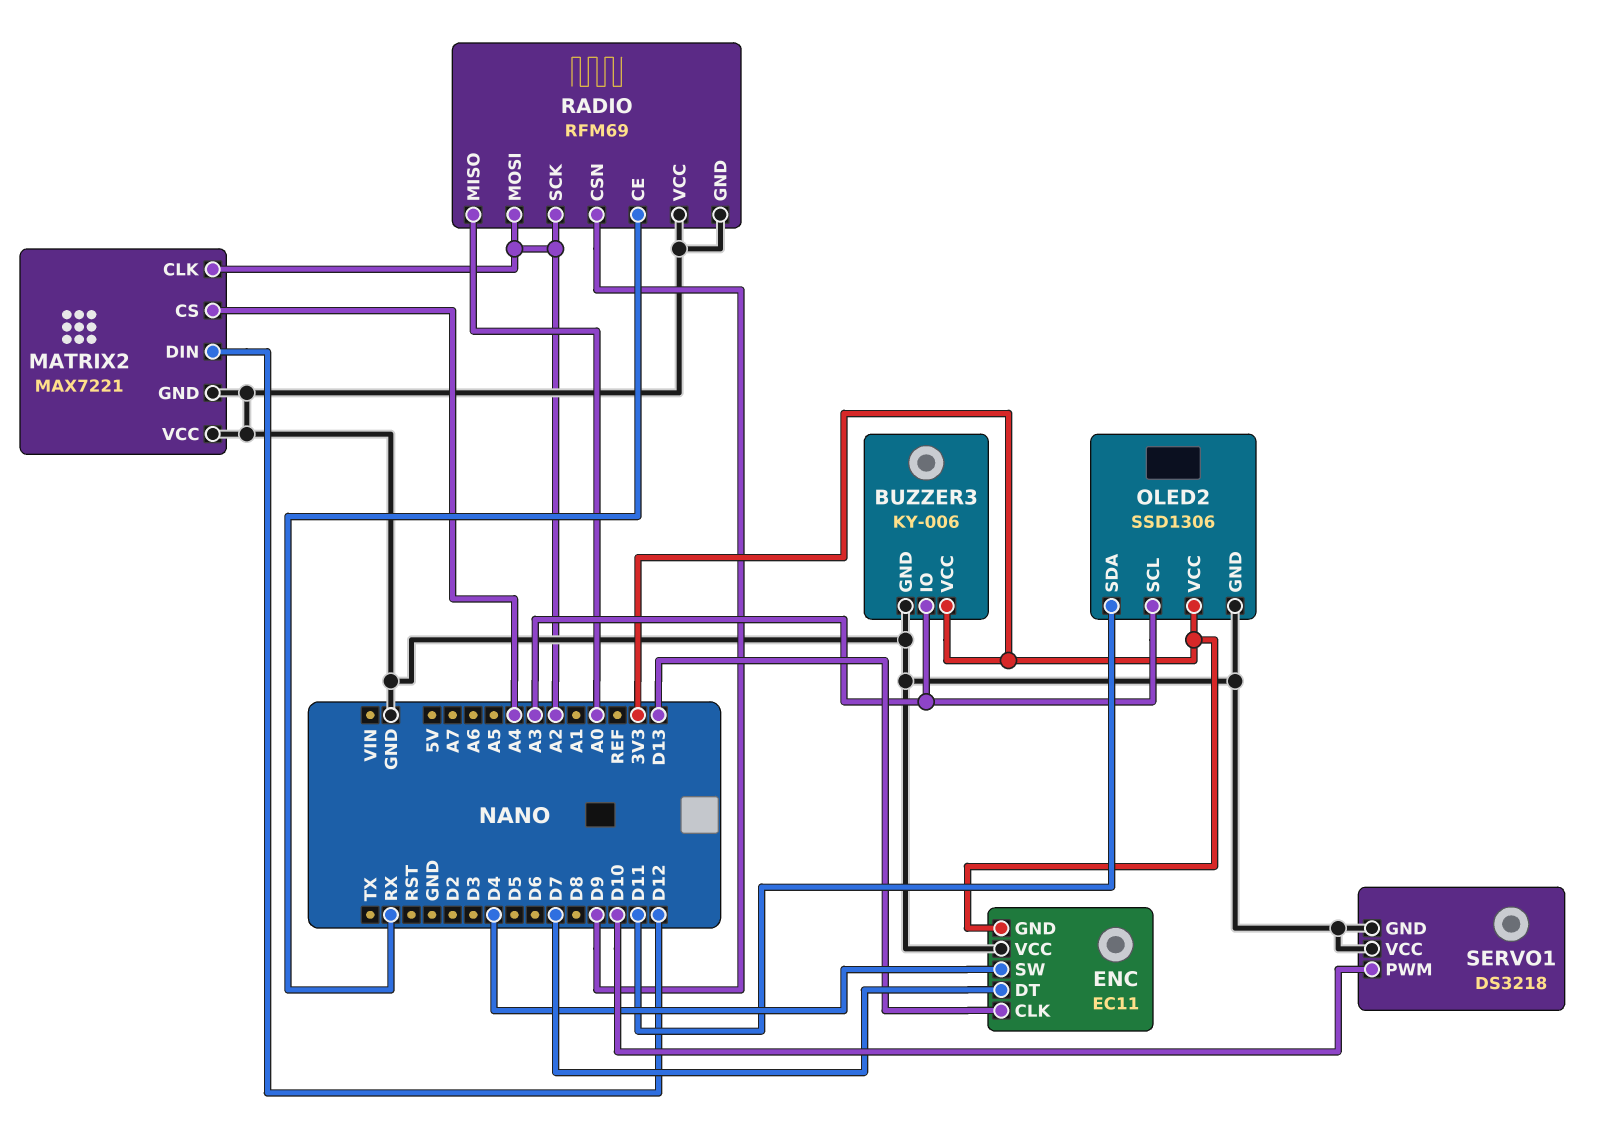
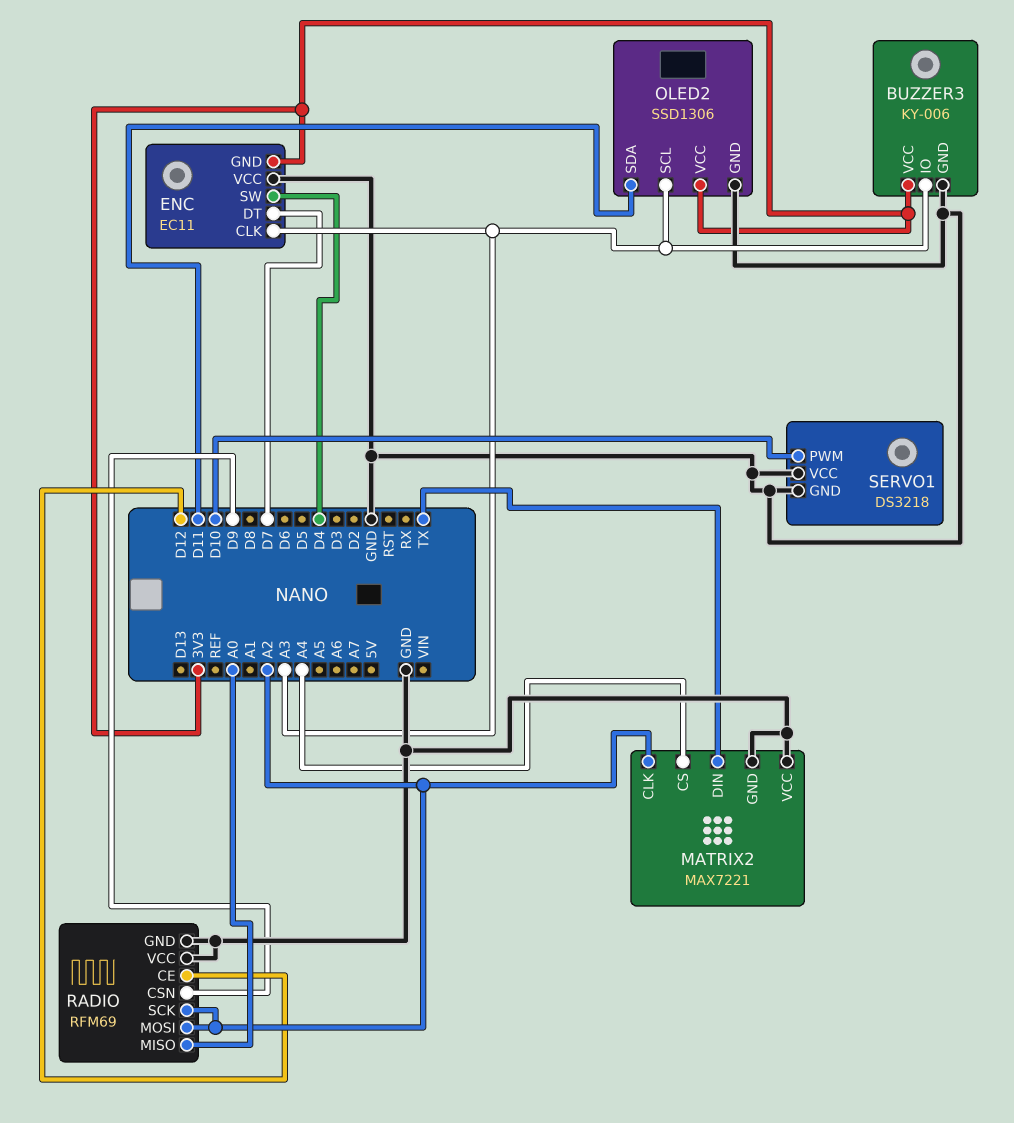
ENC pin CLK: D13 -> A3
MATRIX2 pin DIN: D12 -> TX
RADIO pin CE: RX -> D12

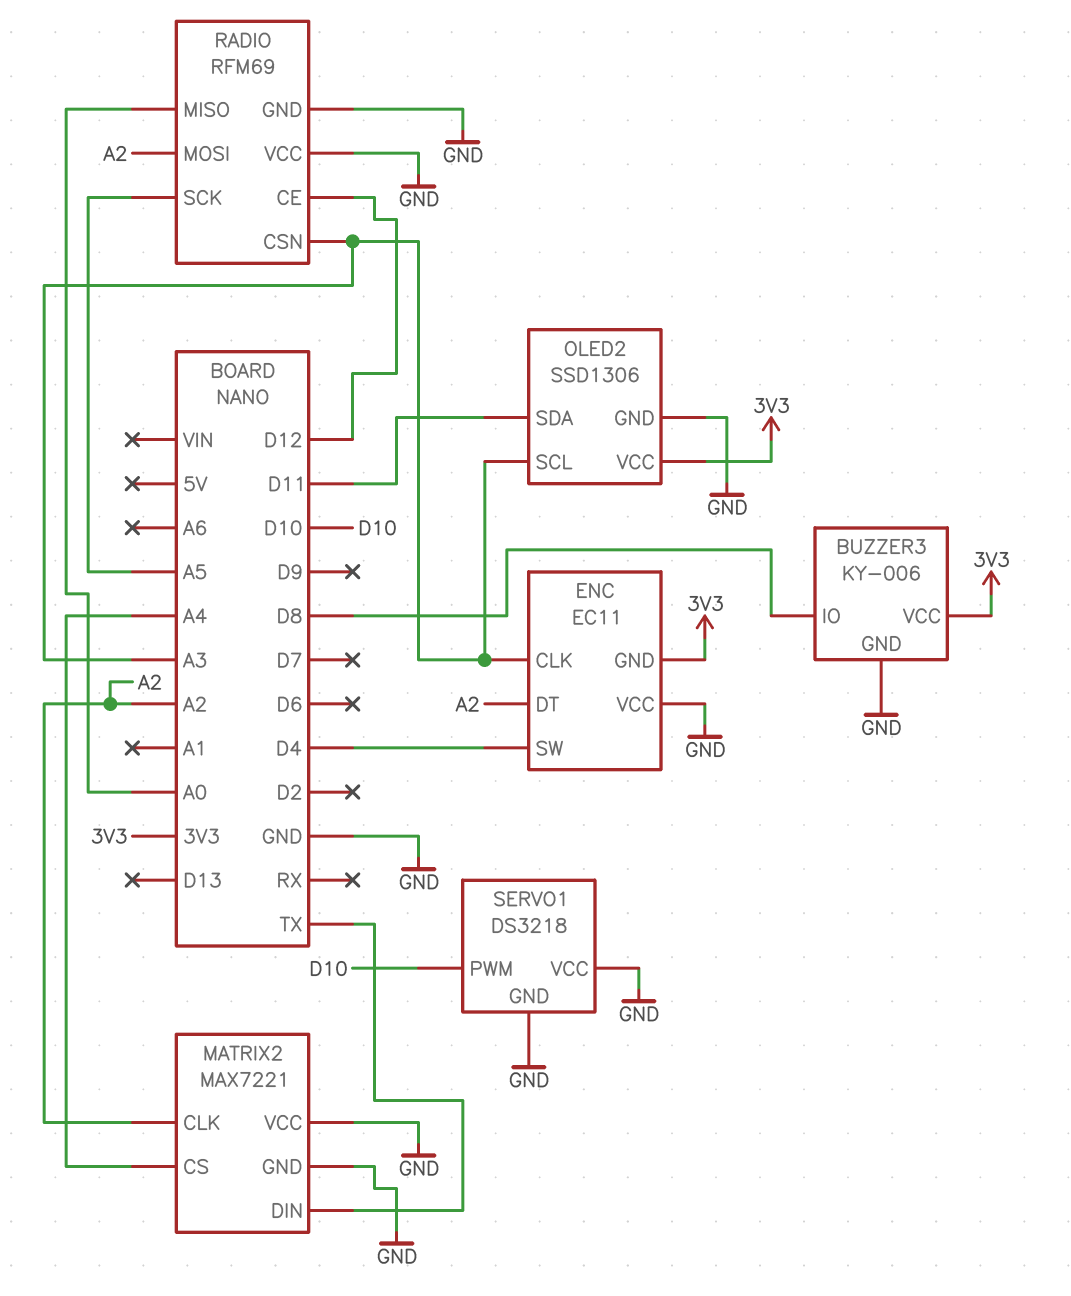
BUZZER3 pin IO: A3 -> D8
ENC pin DT: D7 -> A2
RADIO pin CSN: D9 -> A3
RADIO pin SCK: A2 -> A5

